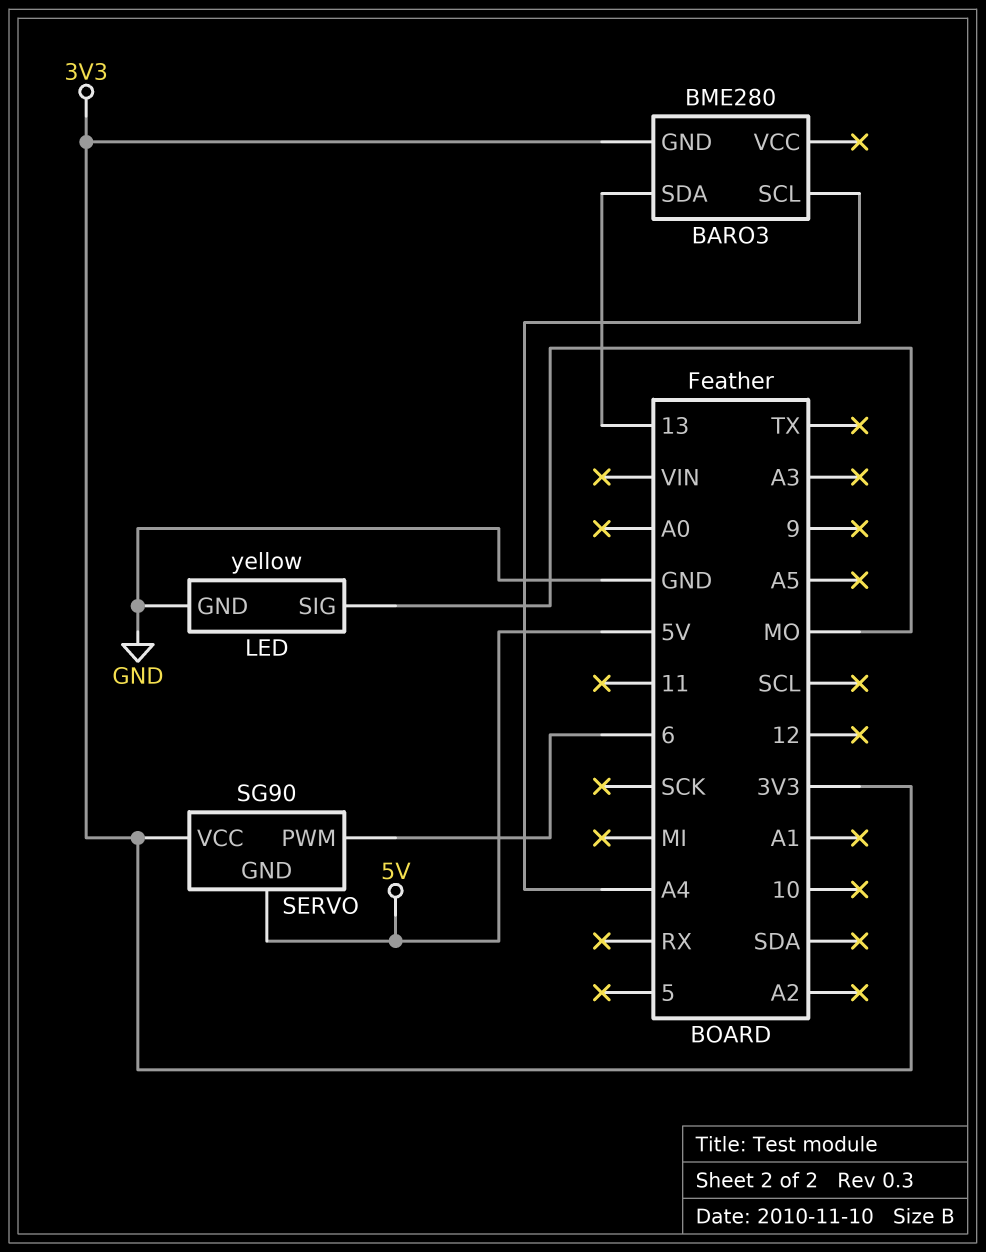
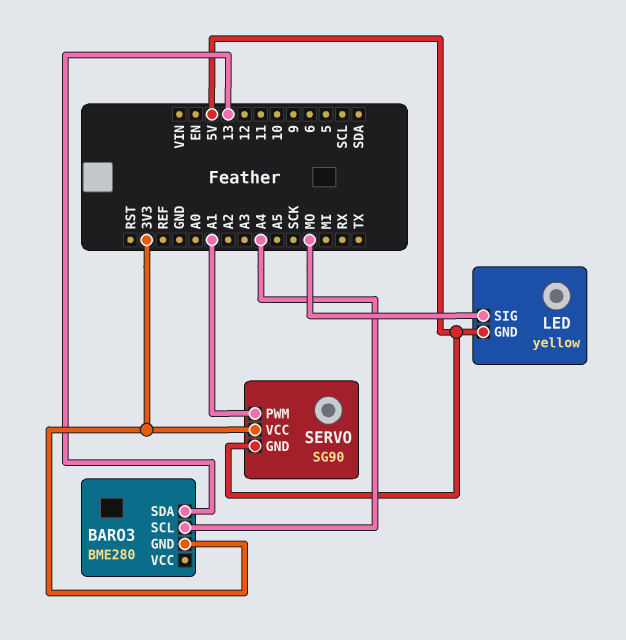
LED pin GND: GND -> 5V
SERVO pin PWM: 6 -> A1

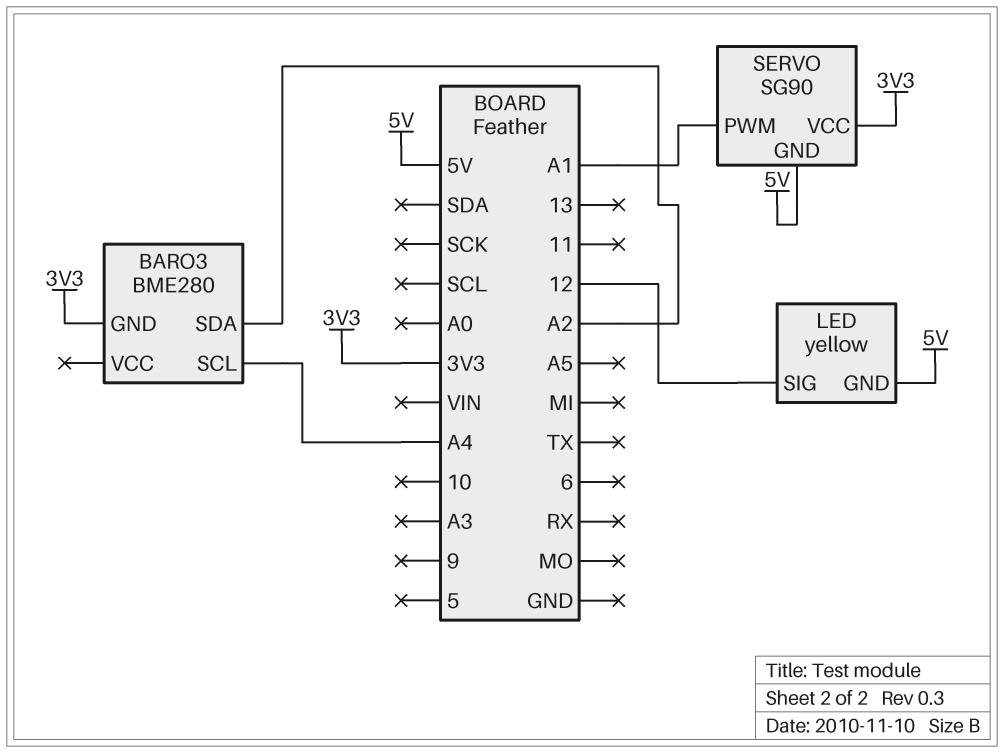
BARO3 pin SDA: 13 -> A2
LED pin SIG: MO -> 12

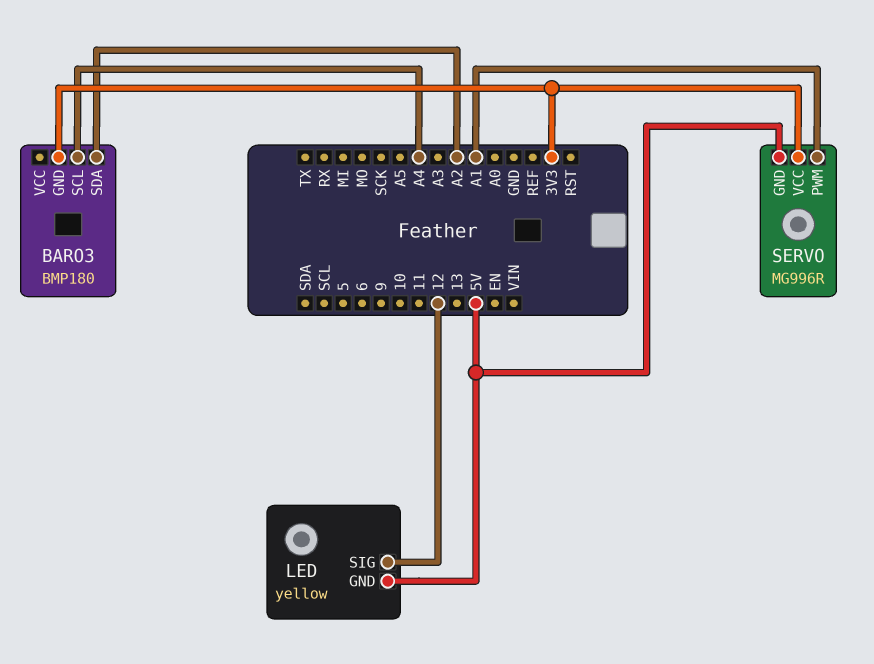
BARO3: BME280 -> BMP180
SERVO: SG90 -> MG996R

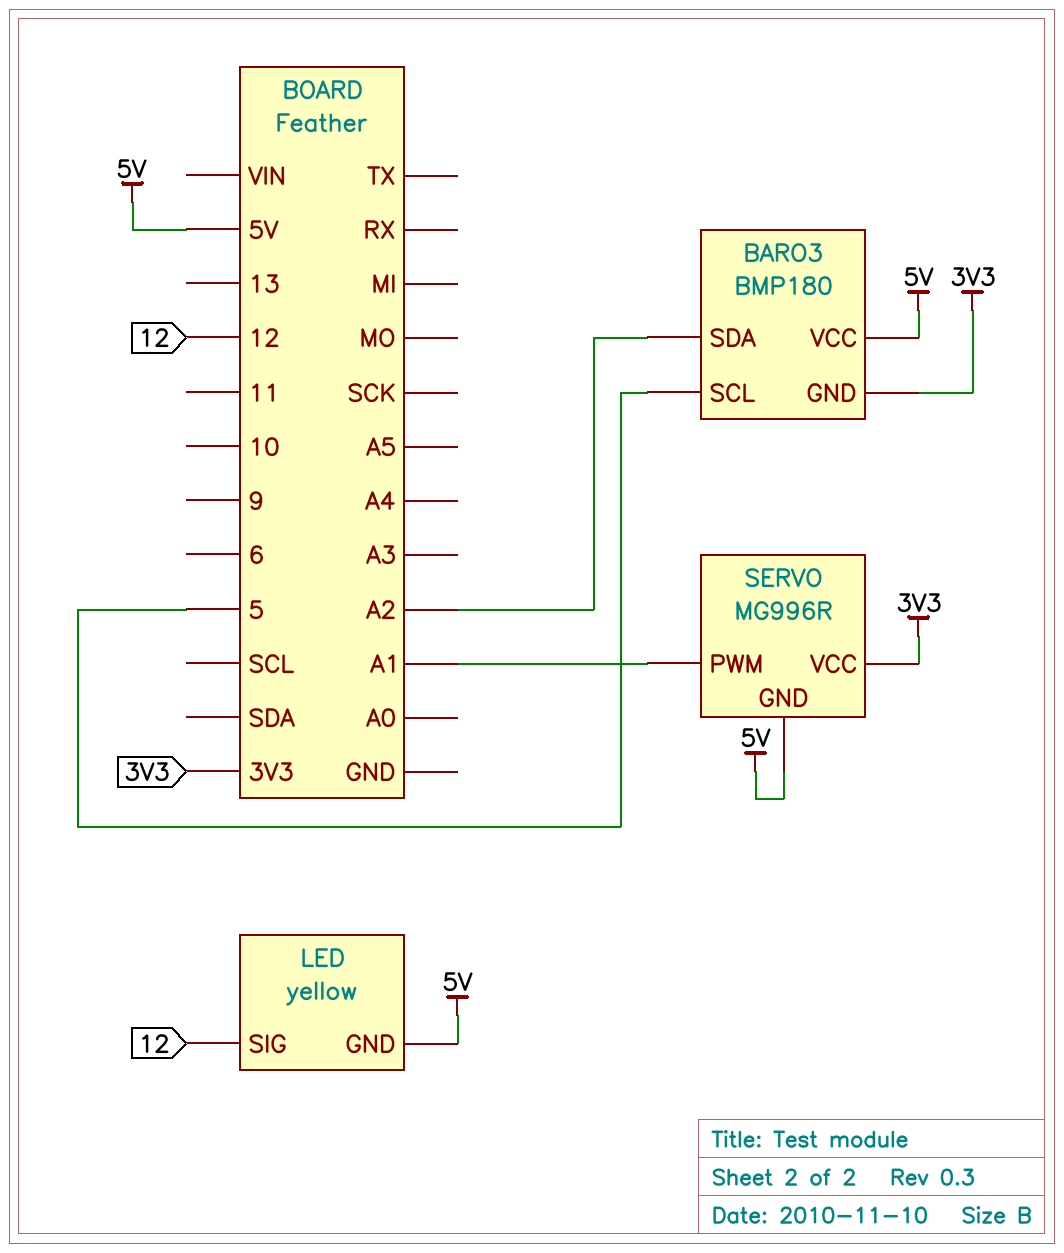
BARO3 pin SCL: A4 -> 5
BARO3 pin VCC: none -> 5V

